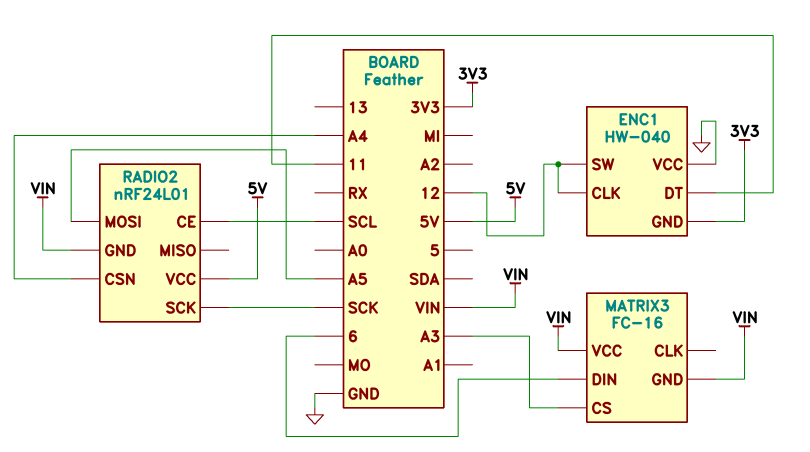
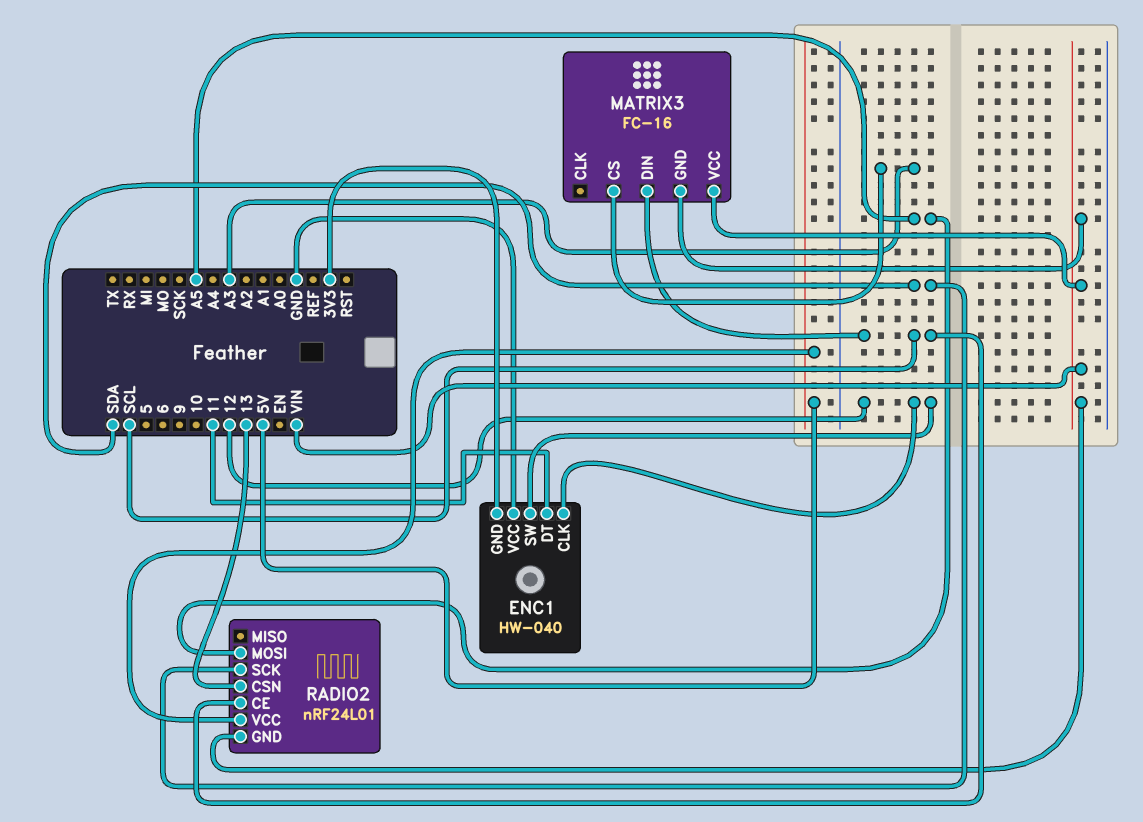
MATRIX3 pin DIN: 6 -> SCL
RADIO2 pin CSN: A4 -> 13
RADIO2 pin SCK: SCK -> SDA

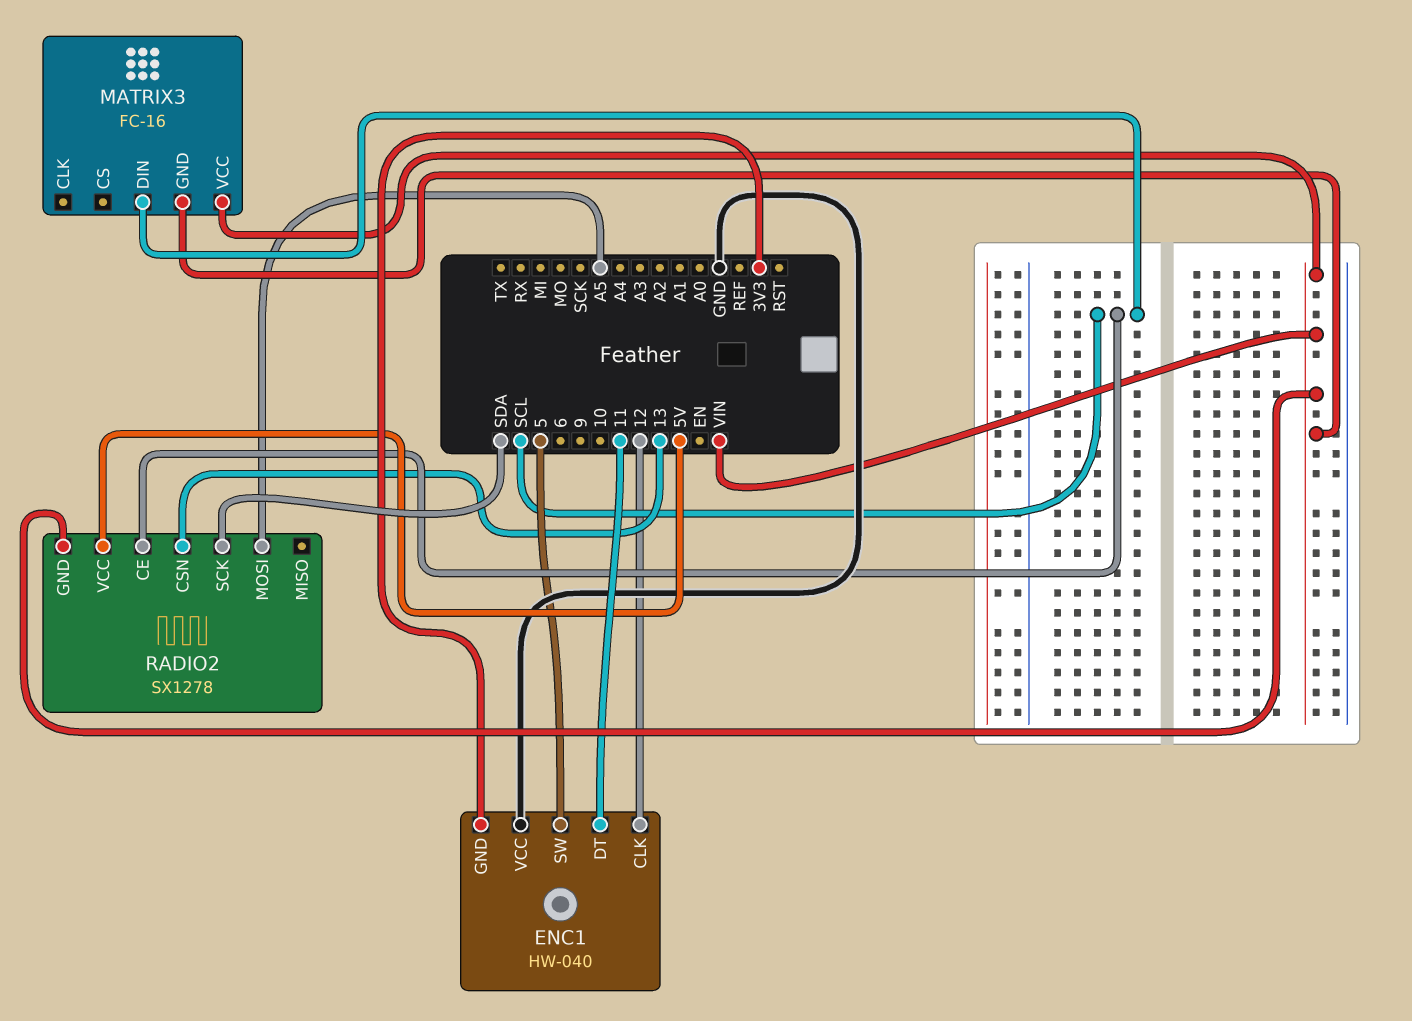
ENC1 pin SW: 12 -> 5
MATRIX3 pin CS: A3 -> none
RADIO2: nRF24L01 -> SX1278

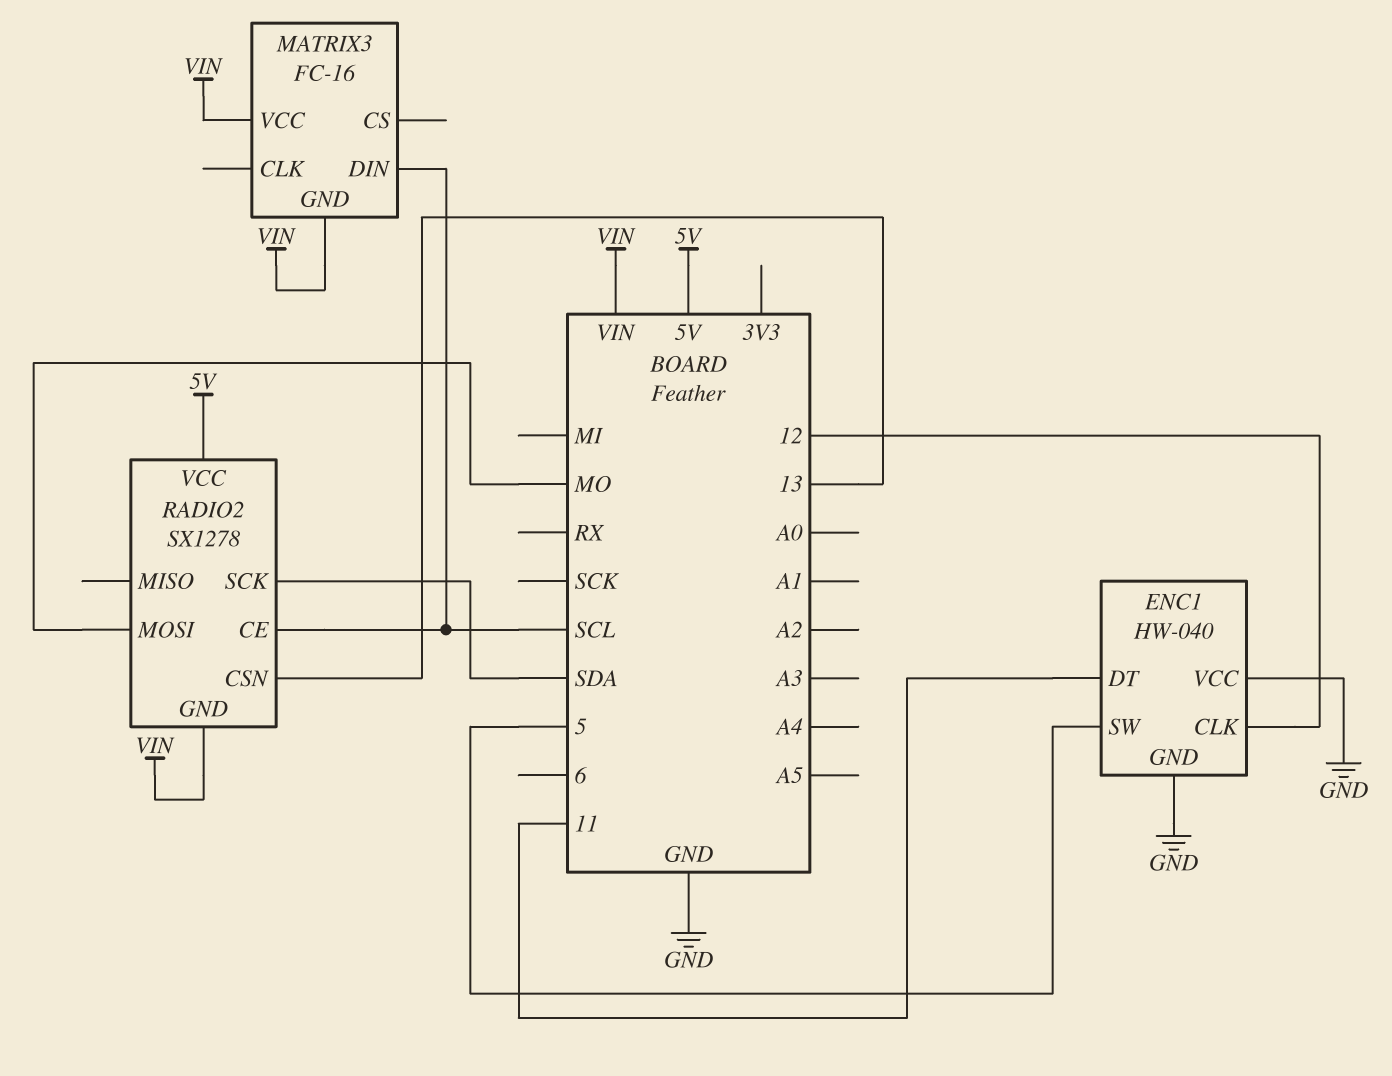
ENC1 pin GND: 3V3 -> GND
RADIO2 pin MOSI: A5 -> MO

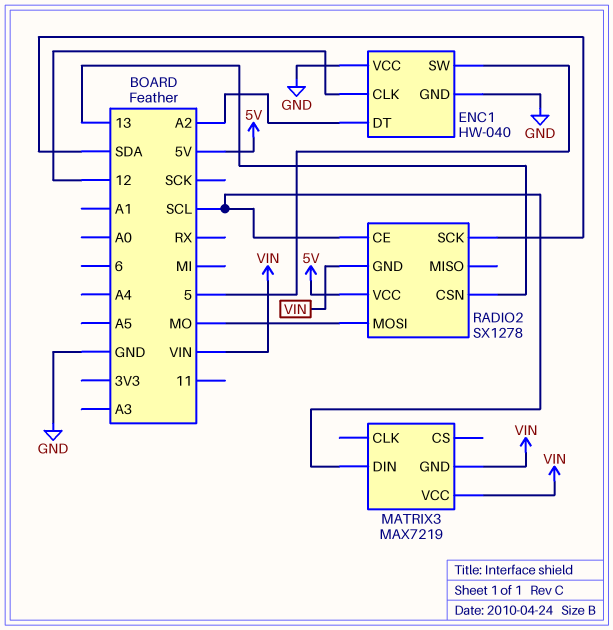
ENC1 pin DT: 11 -> A2
MATRIX3: FC-16 -> MAX7219

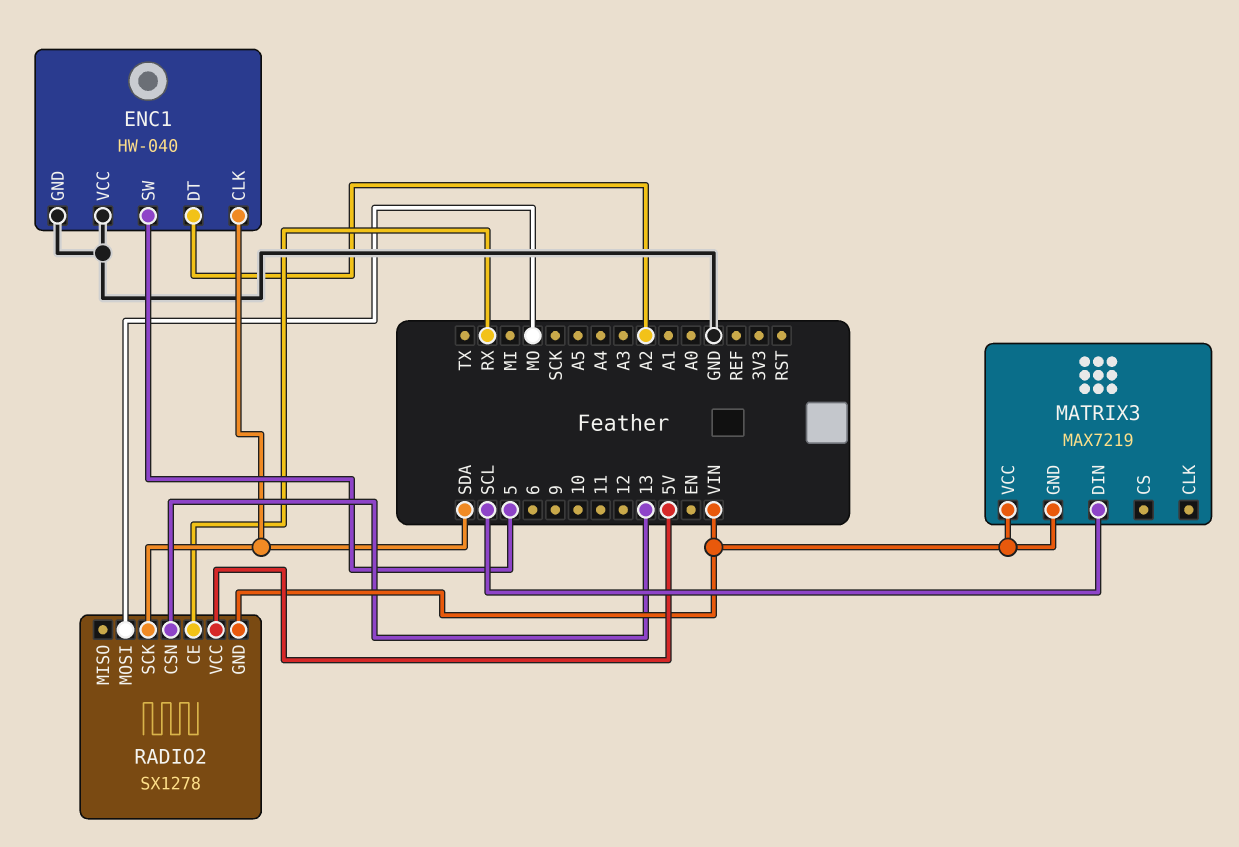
ENC1 pin CLK: 12 -> SDA
RADIO2 pin CE: SCL -> RX

